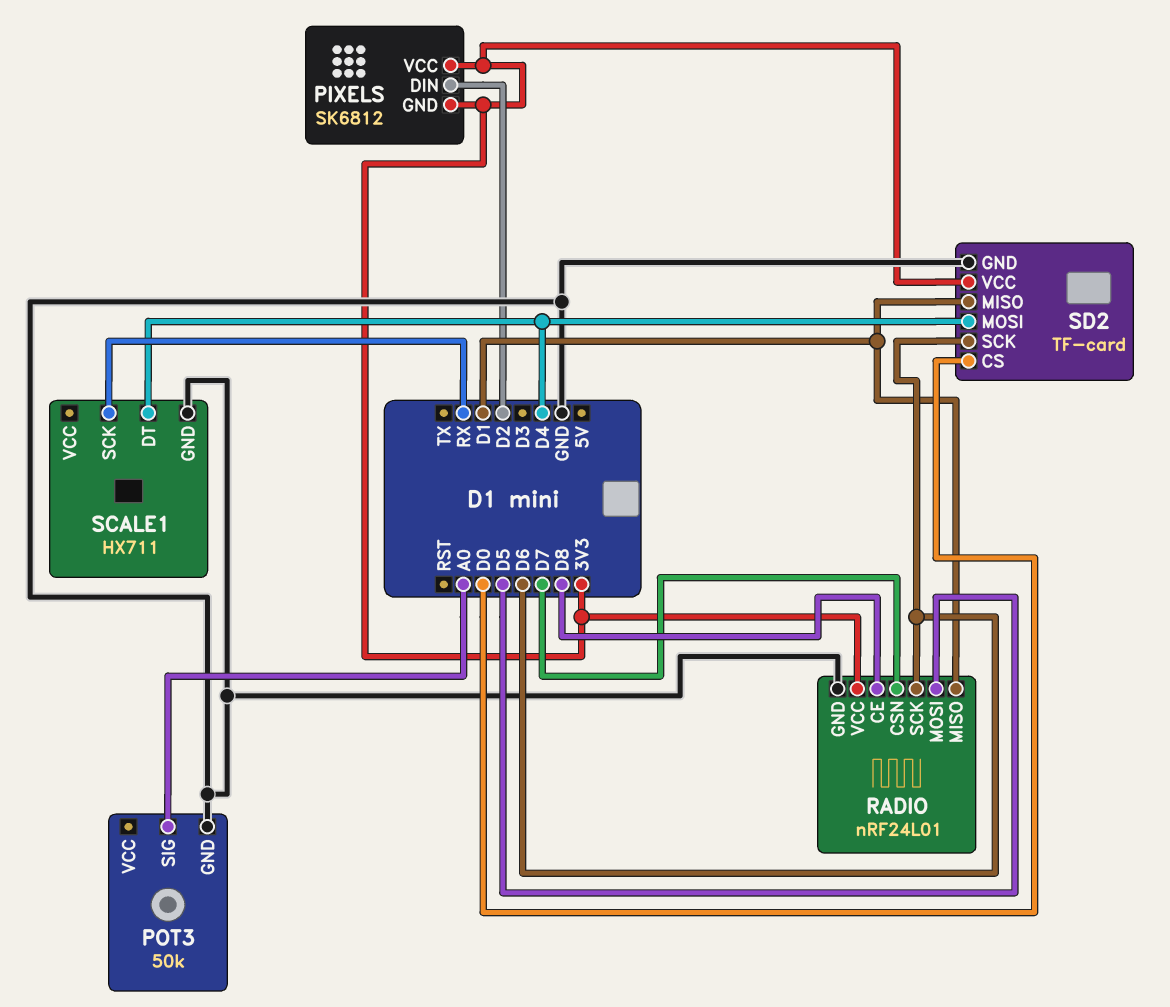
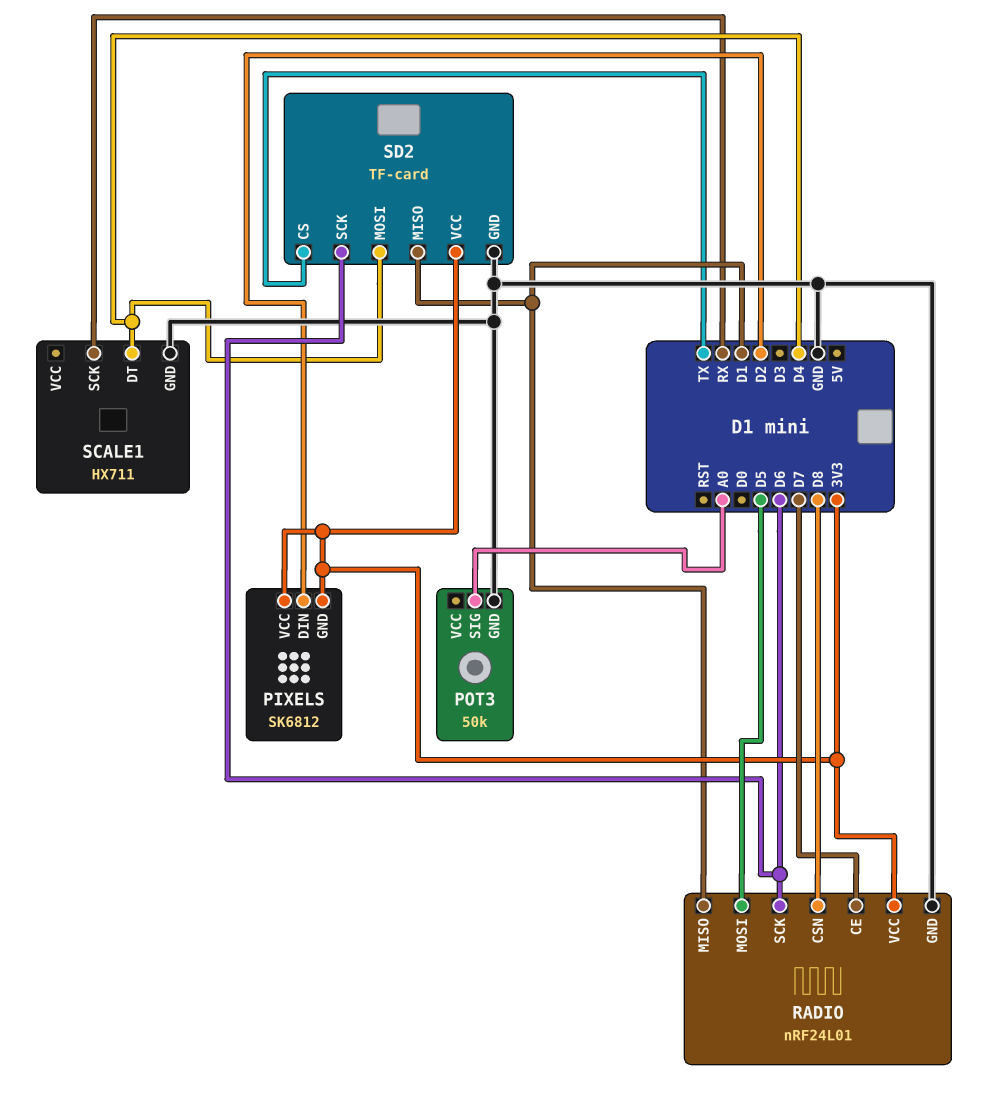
RADIO pin CE: D8 -> D7
RADIO pin CSN: D7 -> D8
SD2 pin CS: D0 -> TX

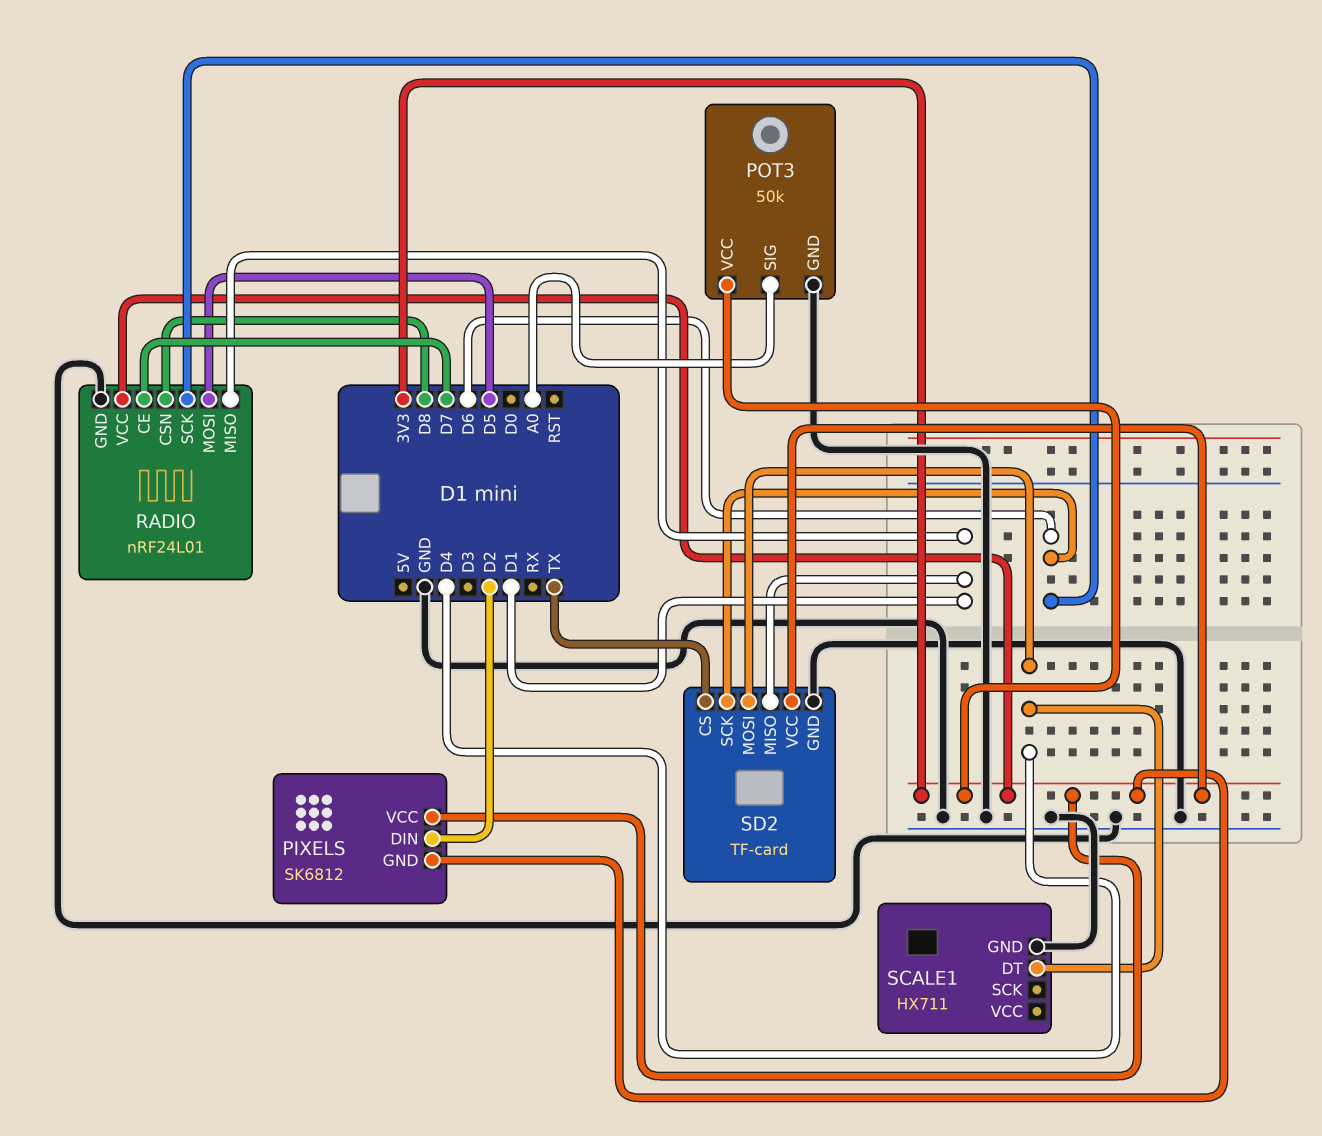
POT3 pin VCC: none -> 3V3
SCALE1 pin SCK: RX -> none

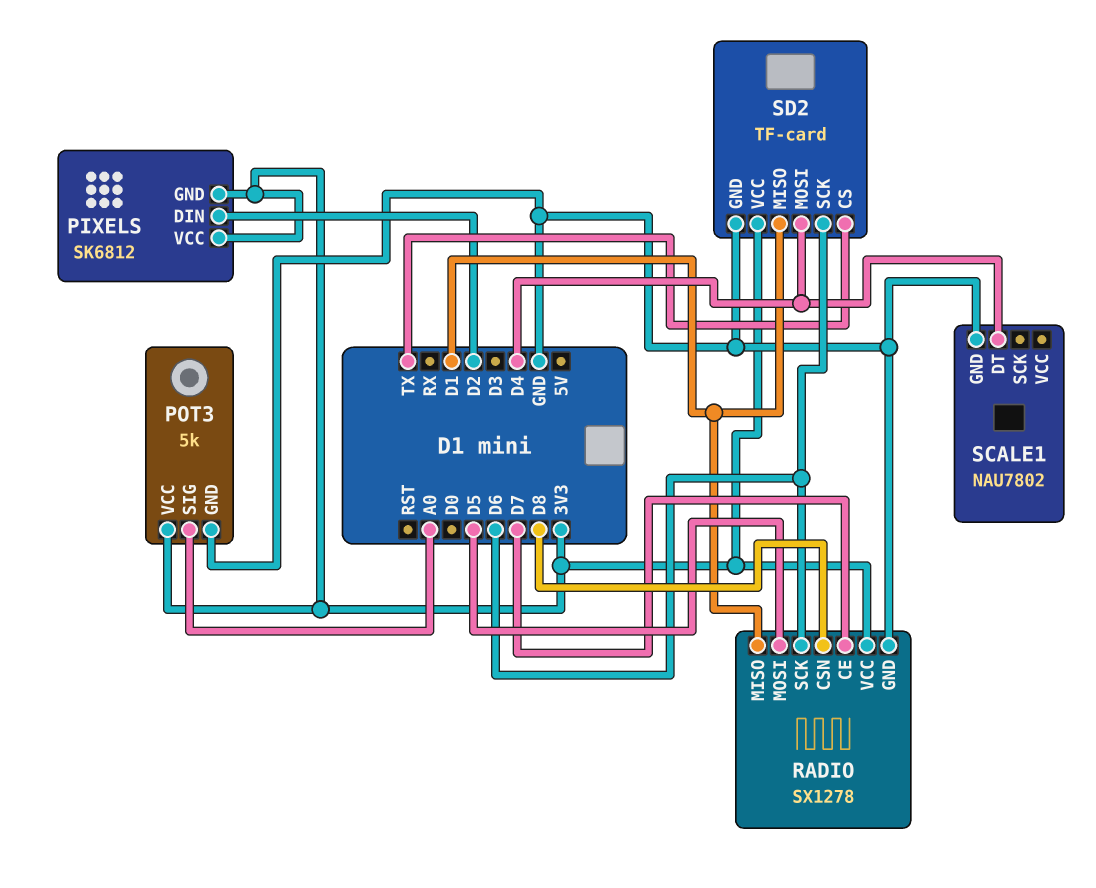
POT3: 50k -> 5k
RADIO: nRF24L01 -> SX1278
SCALE1: HX711 -> NAU7802

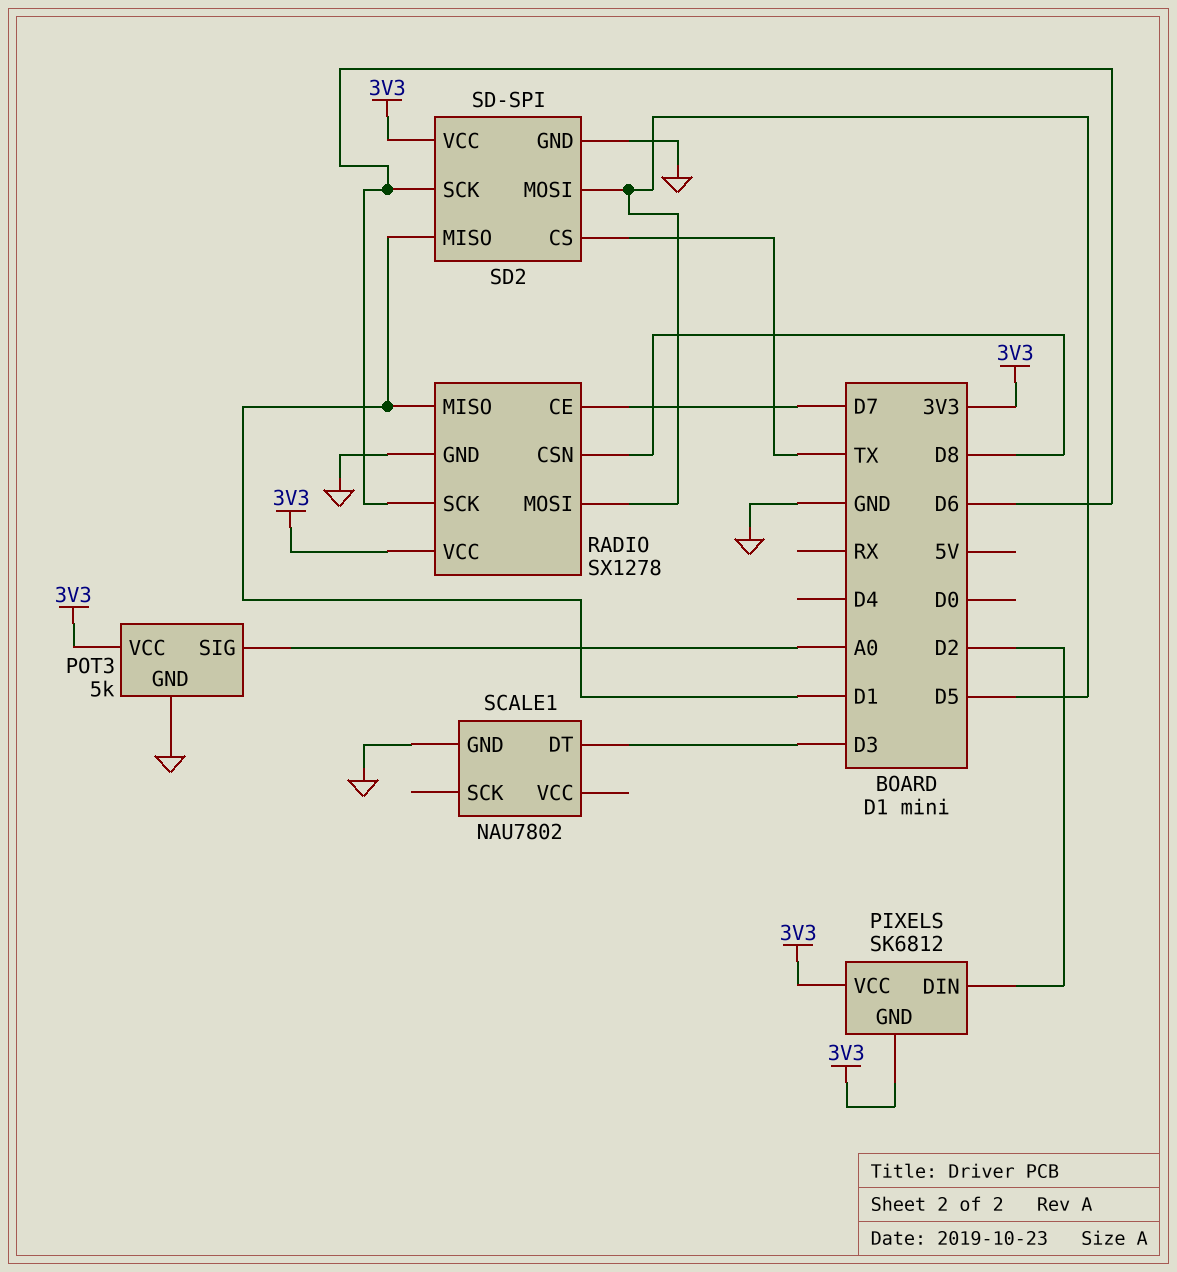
SCALE1 pin DT: D4 -> D3
SD2: TF-card -> SD-SPI
SD2 pin MOSI: D4 -> D5

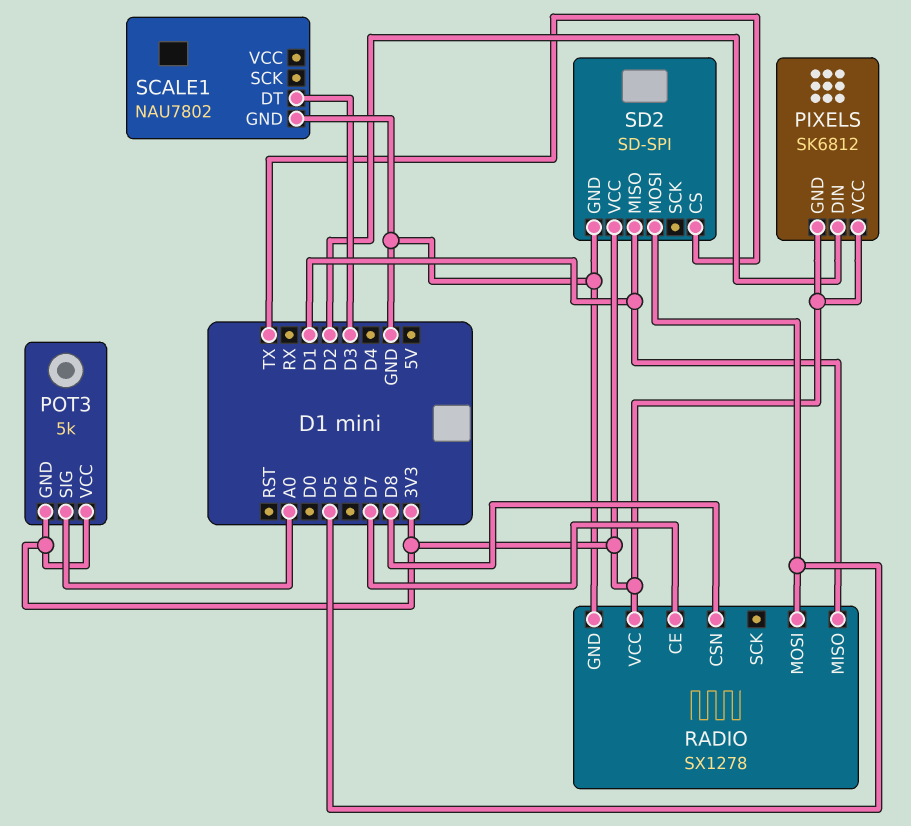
POT3 pin GND: GND -> 3V3
RADIO pin SCK: D6 -> none
SD2 pin SCK: D6 -> none

